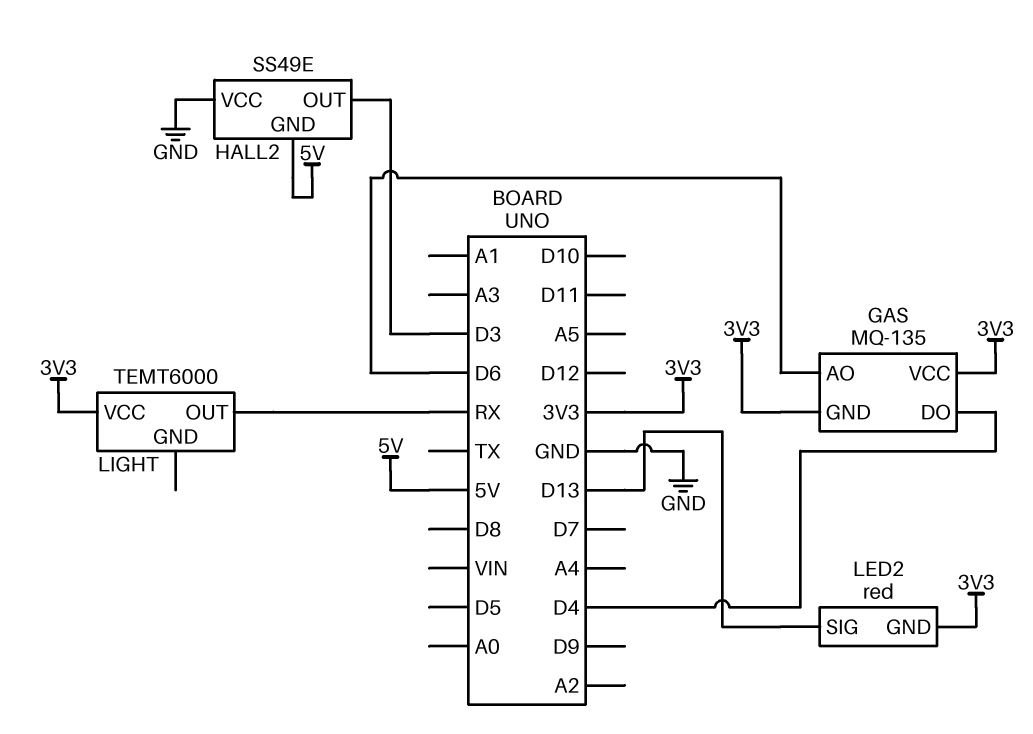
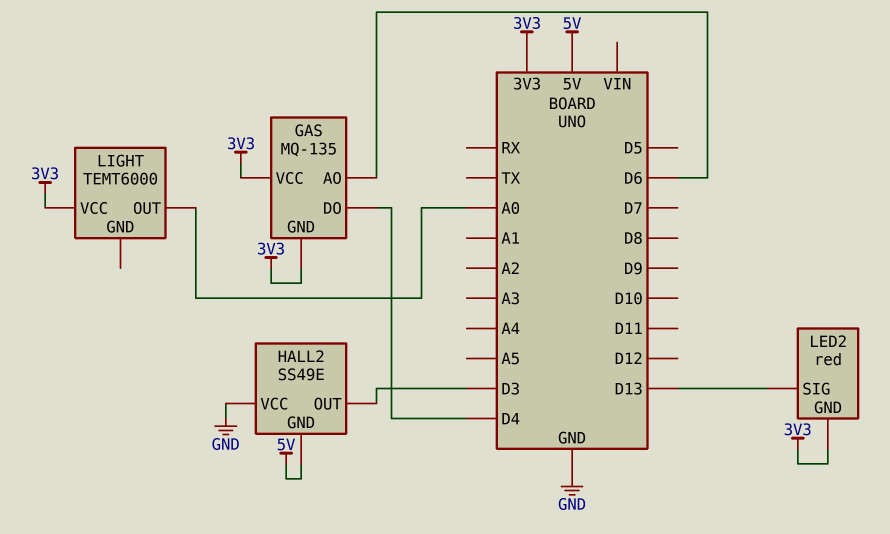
LIGHT pin OUT: RX -> A0

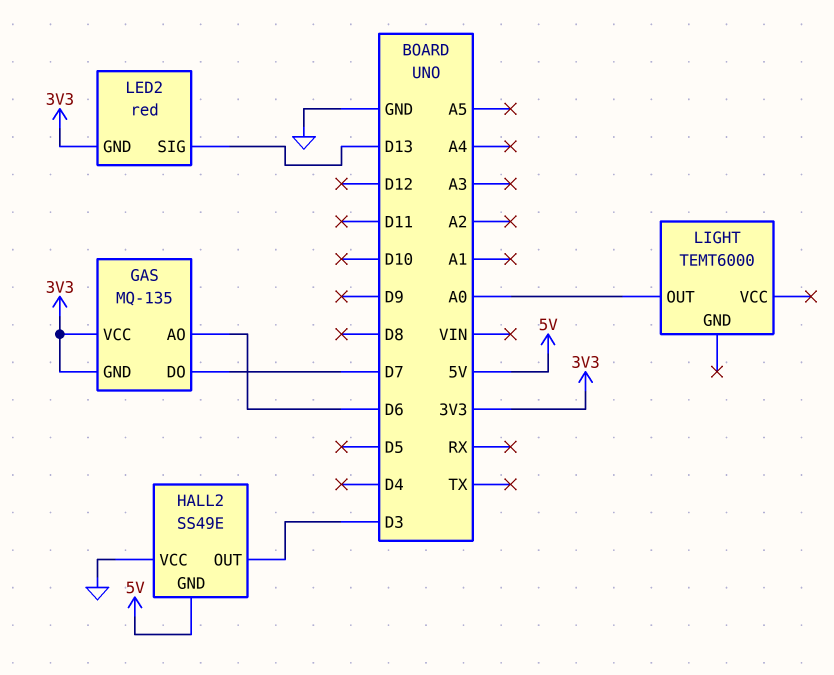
GAS pin DO: D4 -> D7
LIGHT pin VCC: 3V3 -> none

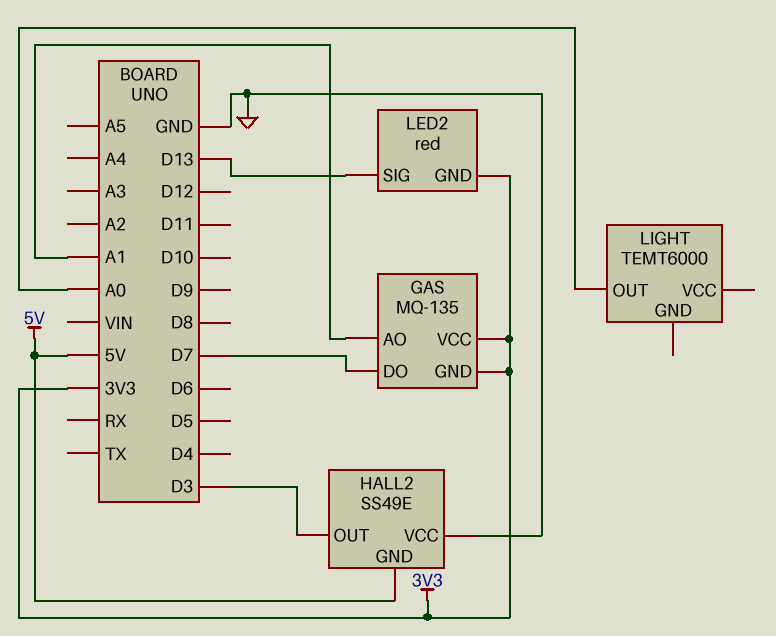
GAS pin AO: D6 -> A1

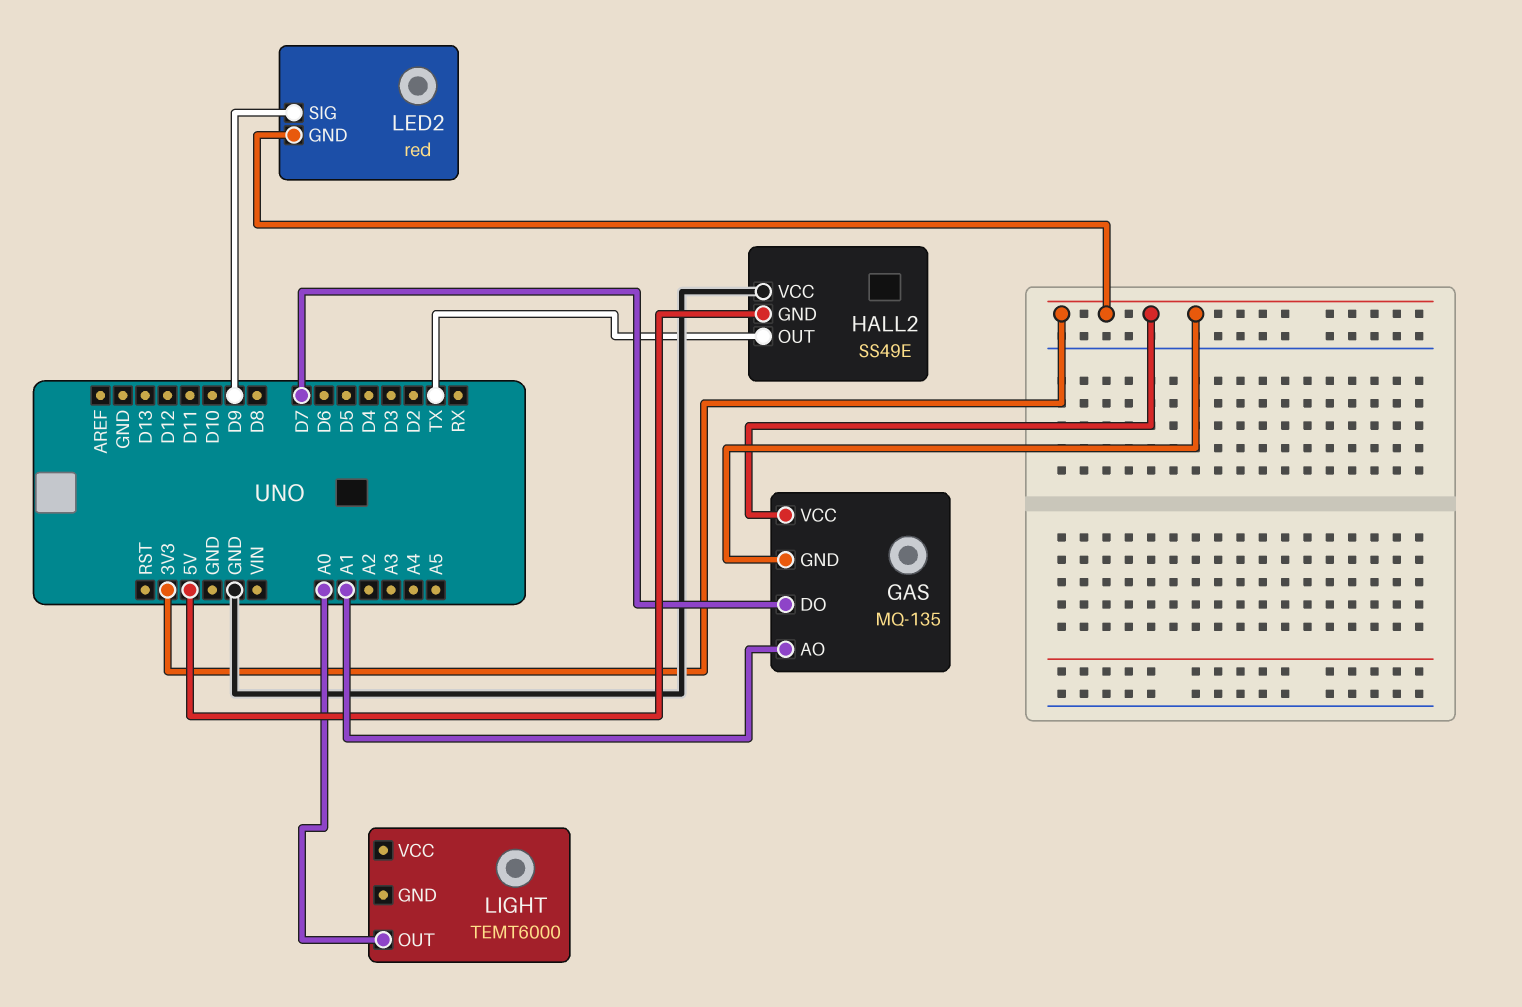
HALL2 pin OUT: D3 -> TX
LED2 pin SIG: D13 -> D9

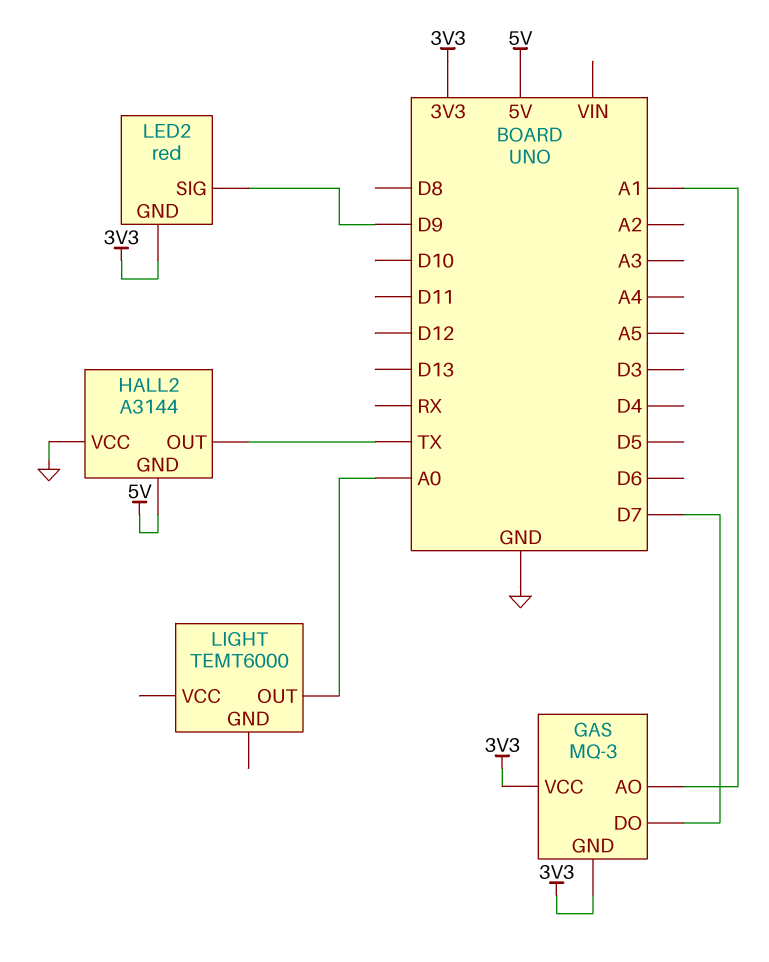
GAS: MQ-135 -> MQ-3
HALL2: SS49E -> A3144

